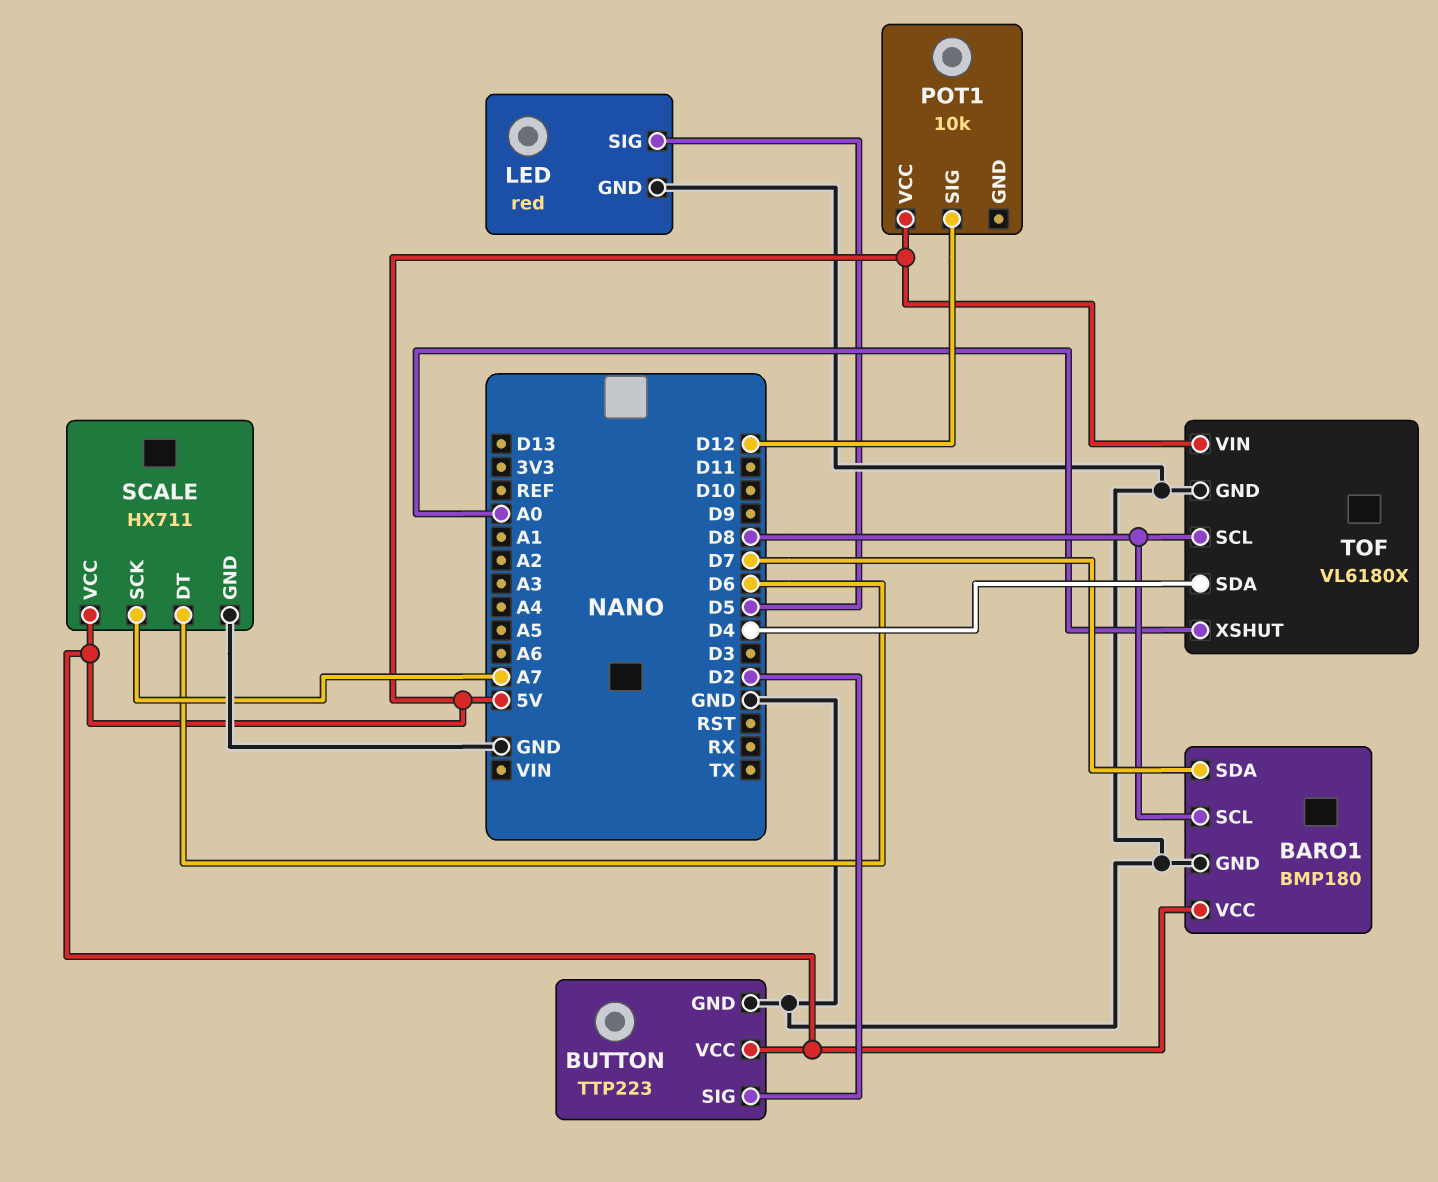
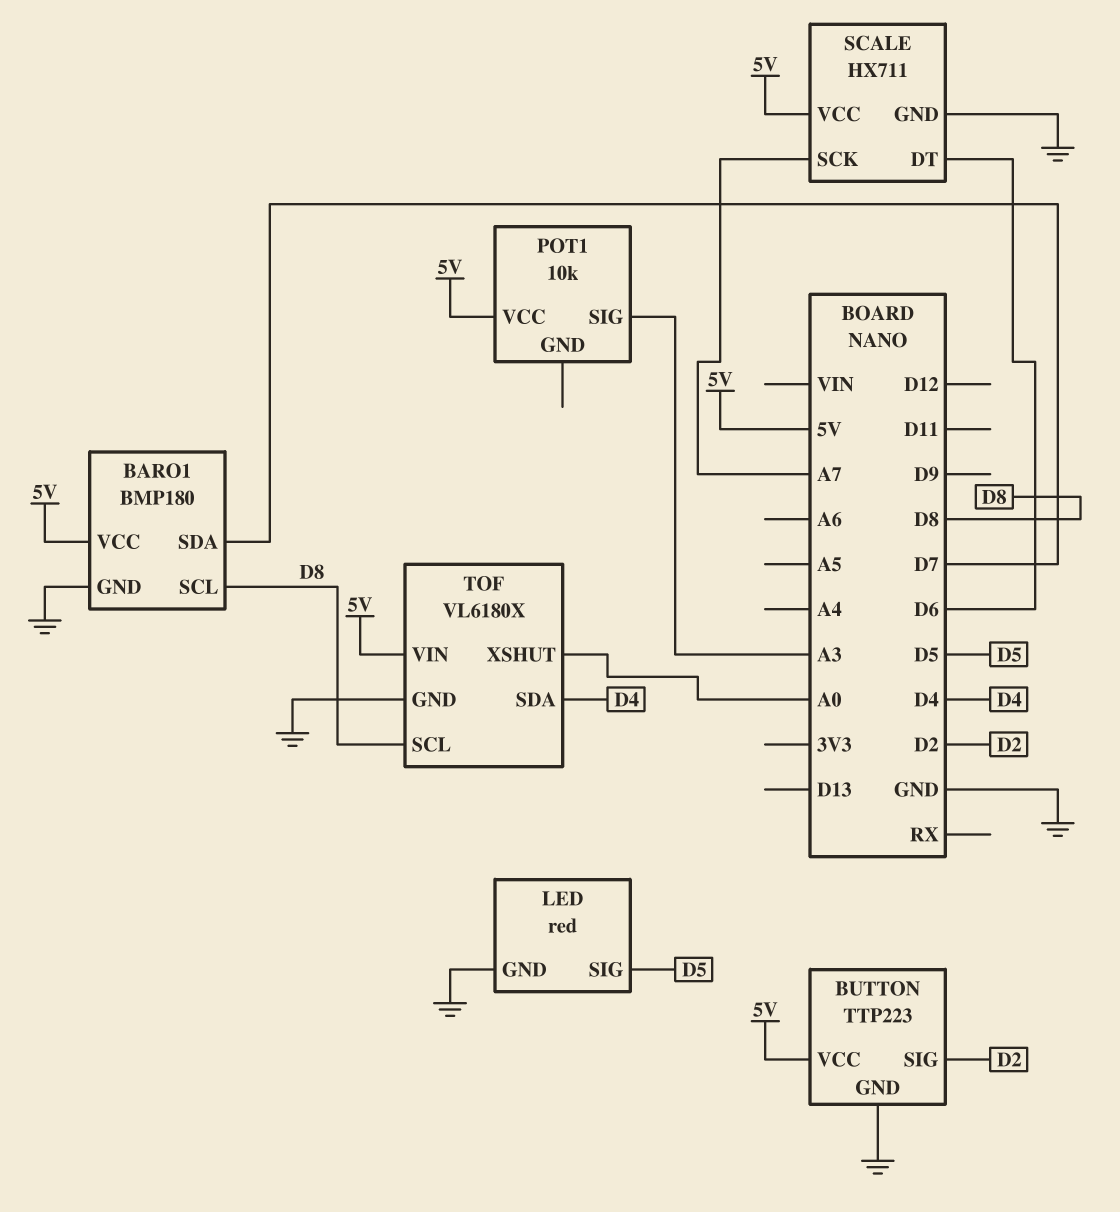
POT1 pin SIG: D12 -> A3

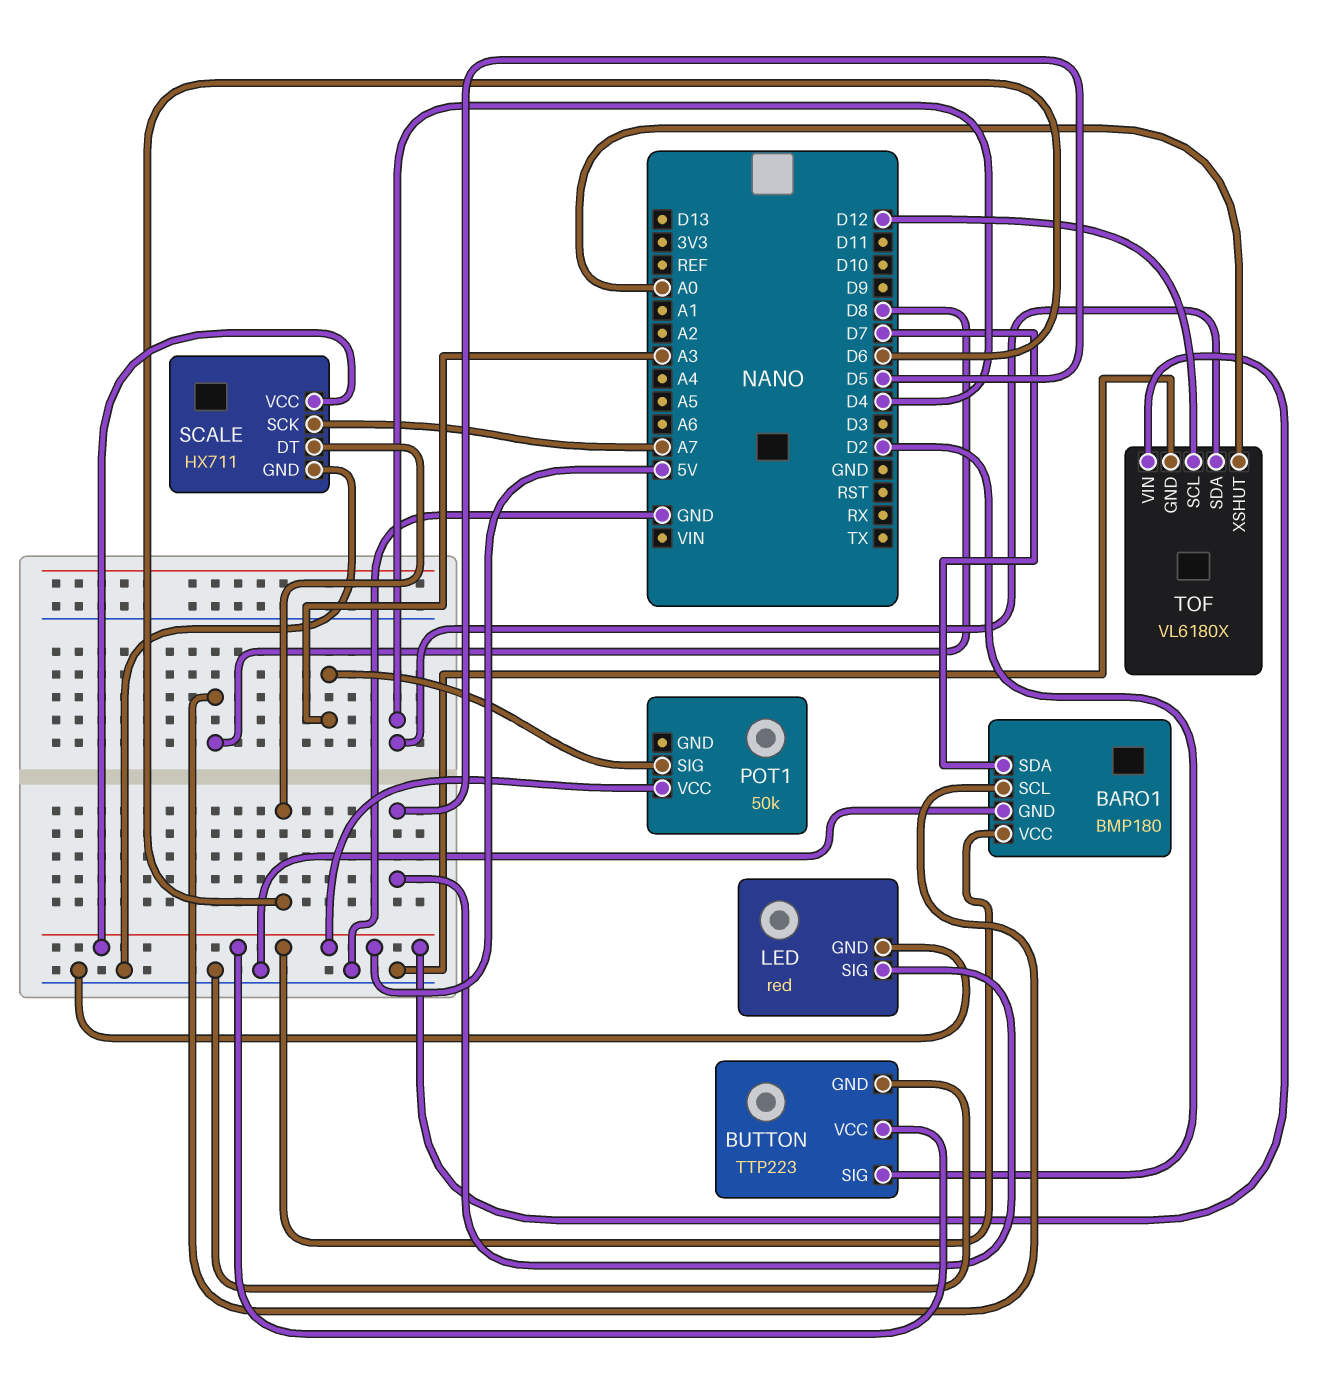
POT1: 10k -> 50k
TOF pin SCL: D8 -> D12

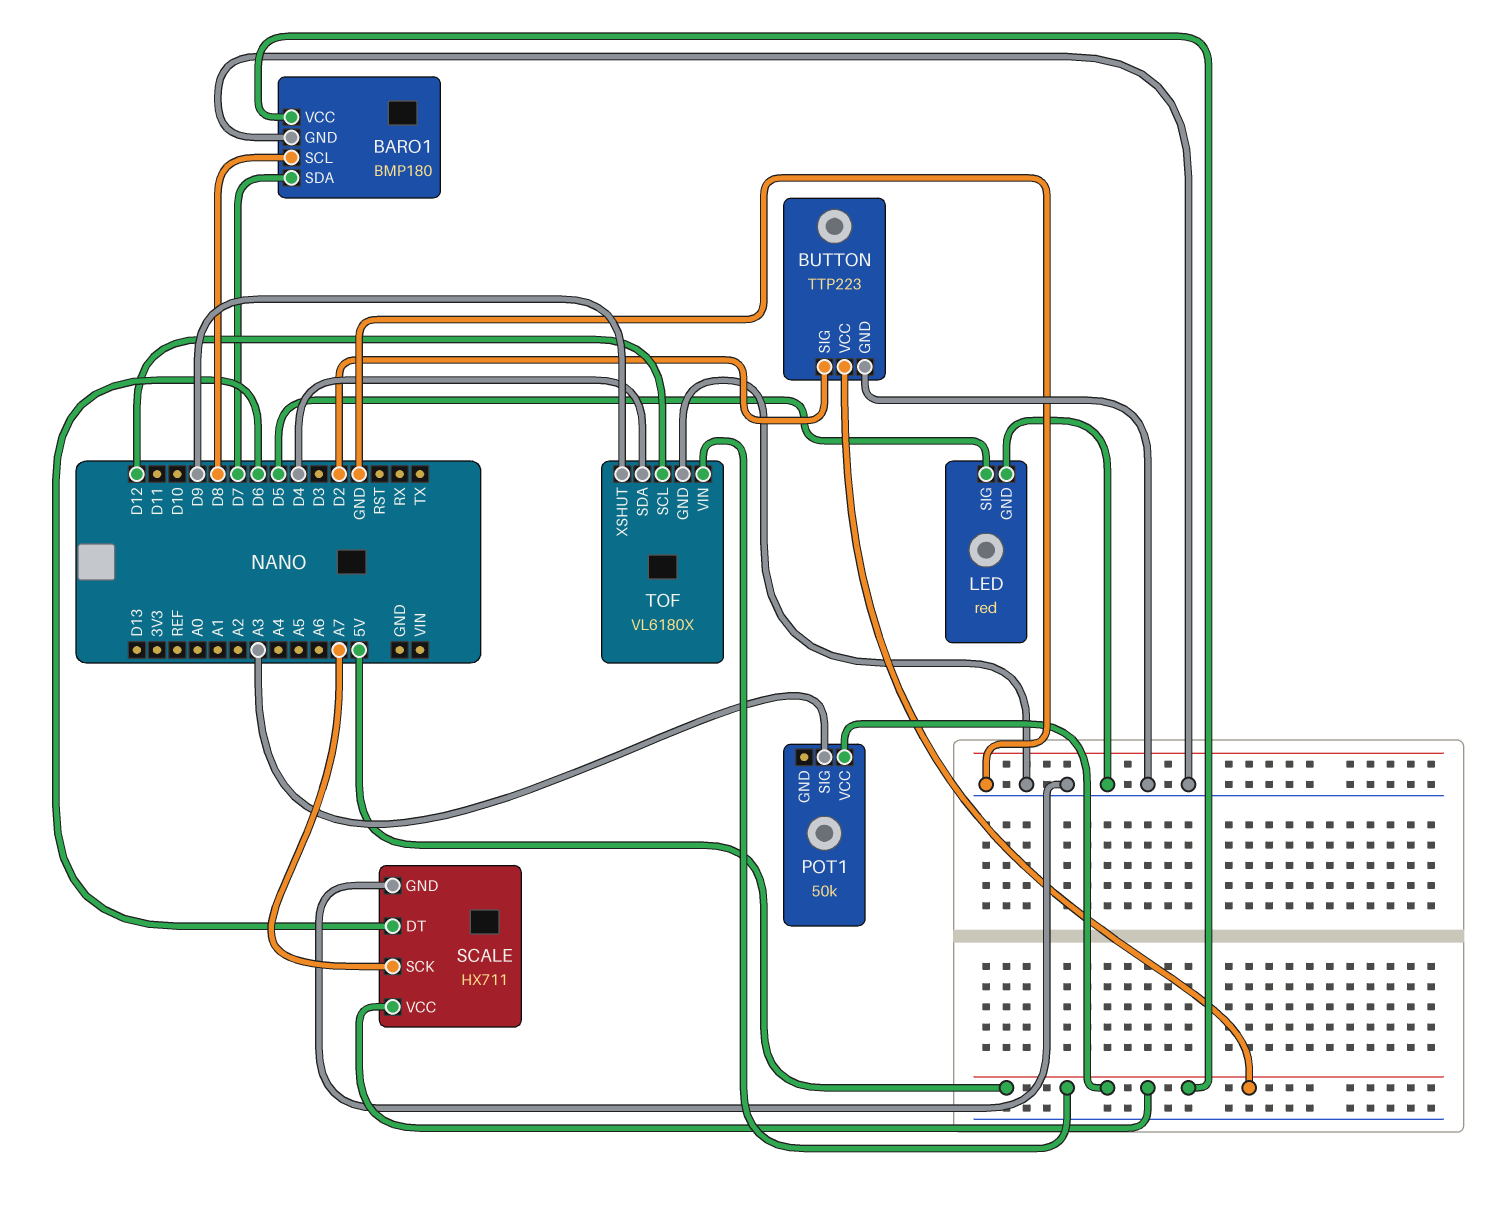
TOF pin XSHUT: A0 -> D9

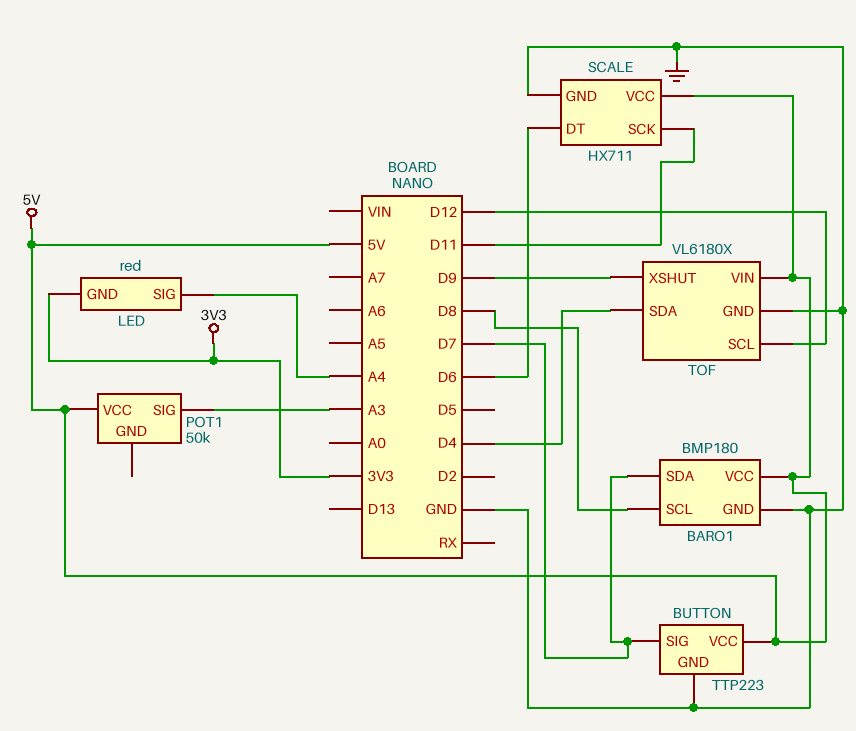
BUTTON pin SIG: D2 -> D7
LED pin GND: GND -> 3V3
LED pin SIG: D5 -> A4
SCALE pin SCK: A7 -> D11

